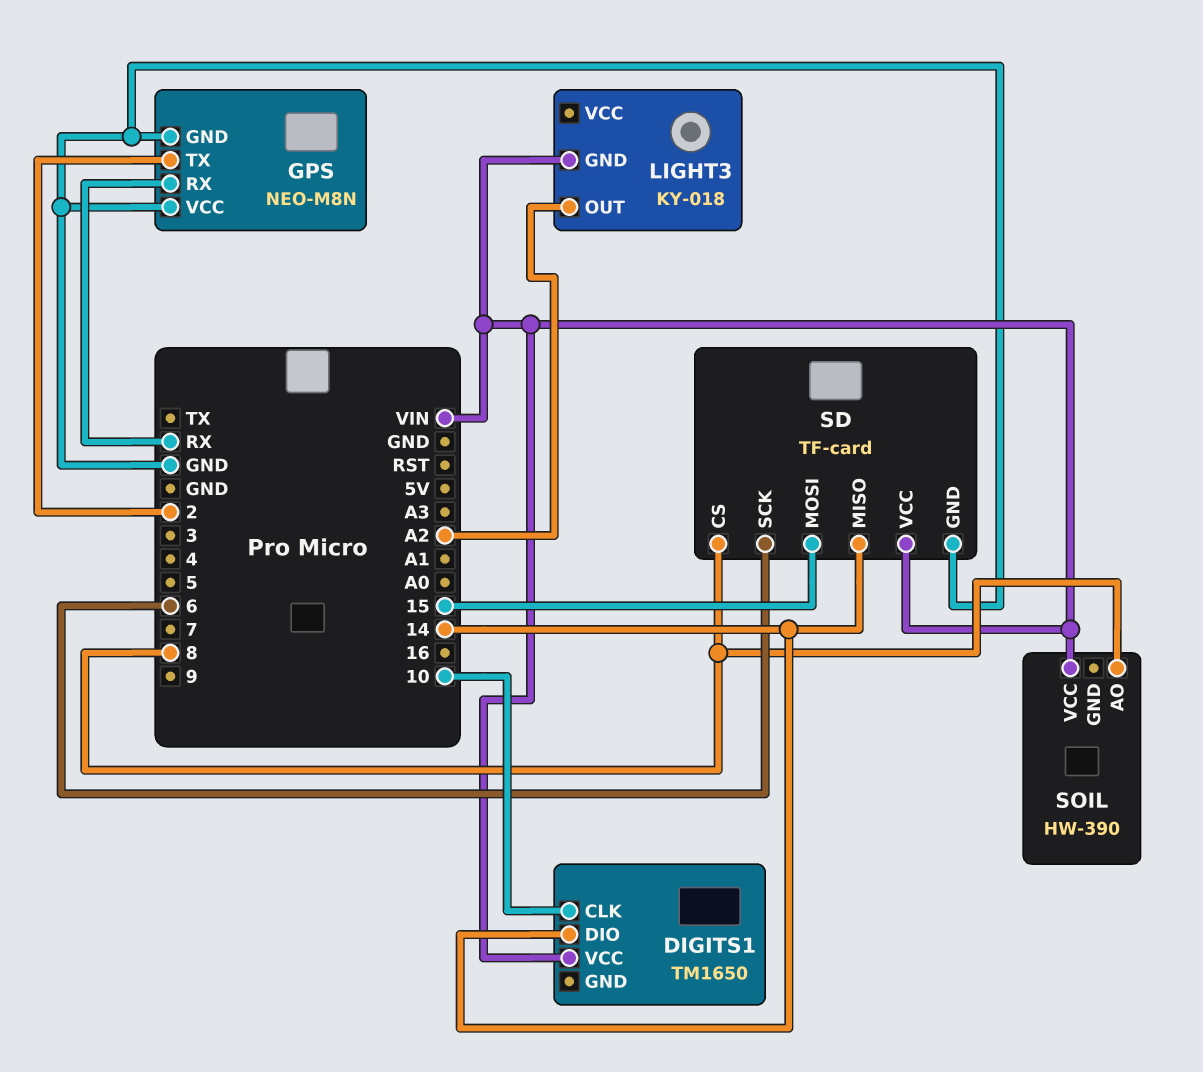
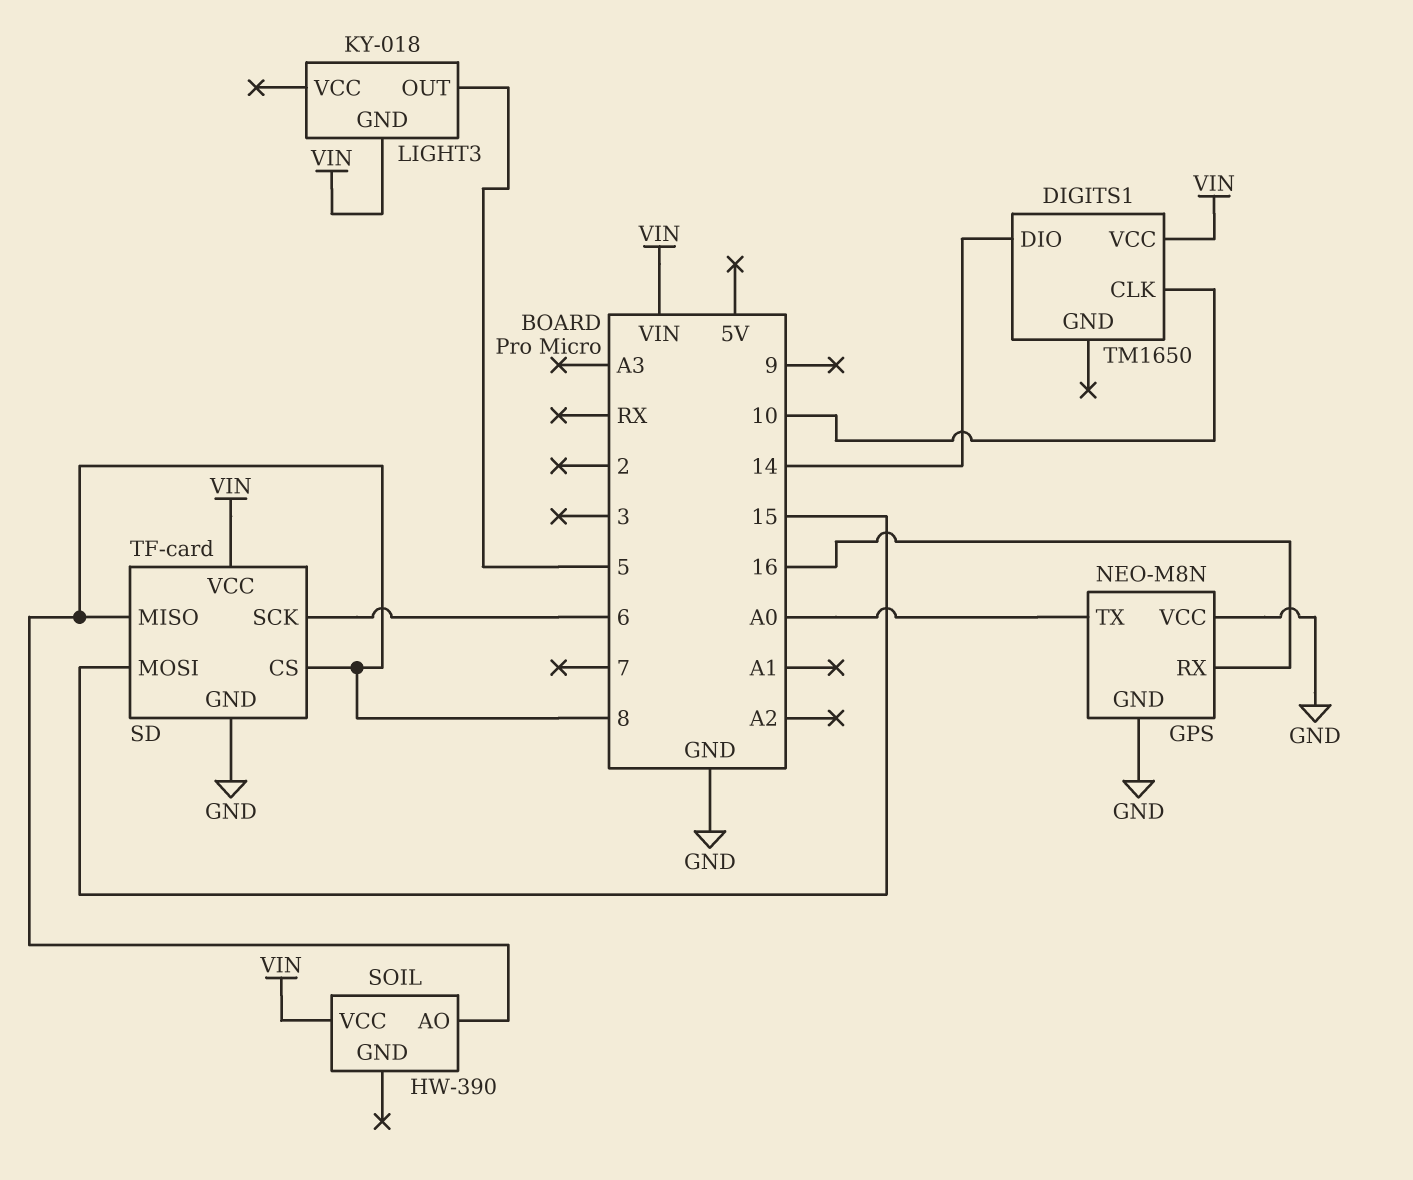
GPS pin RX: RX -> 16
GPS pin TX: 2 -> A0
LIGHT3 pin OUT: A2 -> 5
SD pin MISO: 14 -> 8

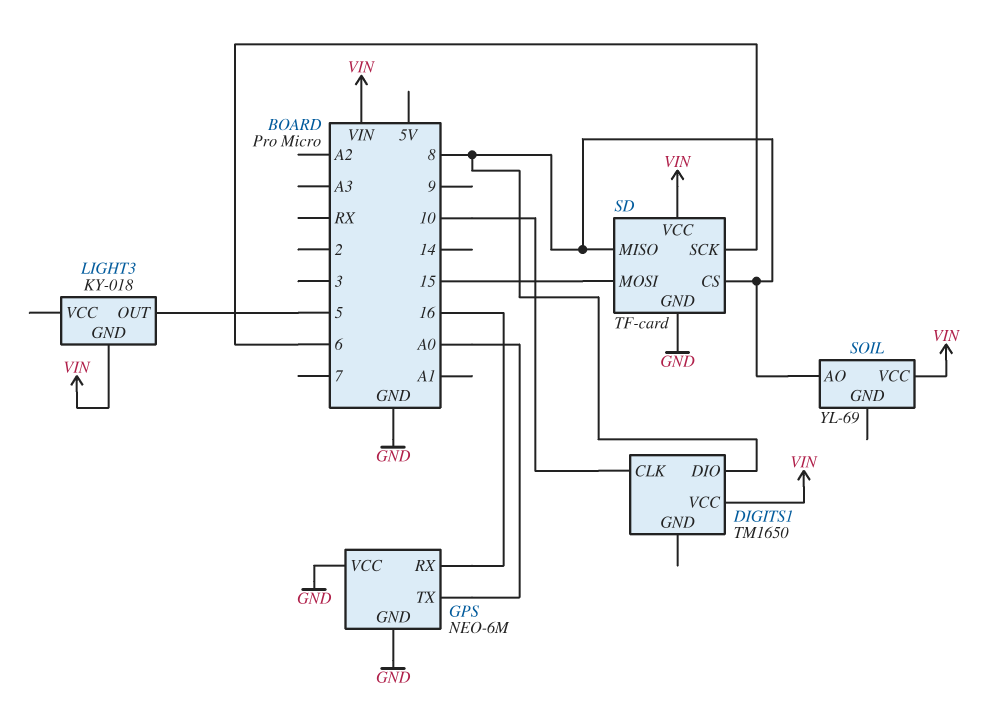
DIGITS1 pin DIO: 14 -> 8
GPS: NEO-M8N -> NEO-6M
SOIL: HW-390 -> YL-69

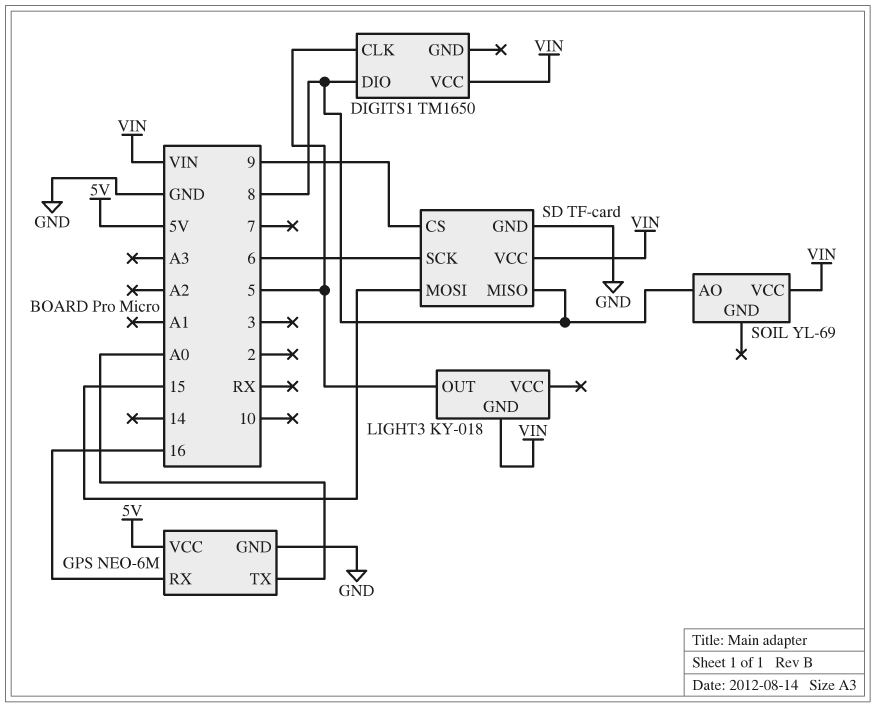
DIGITS1 pin CLK: 10 -> 5
GPS pin VCC: GND -> 5V
SD pin CS: 8 -> 9

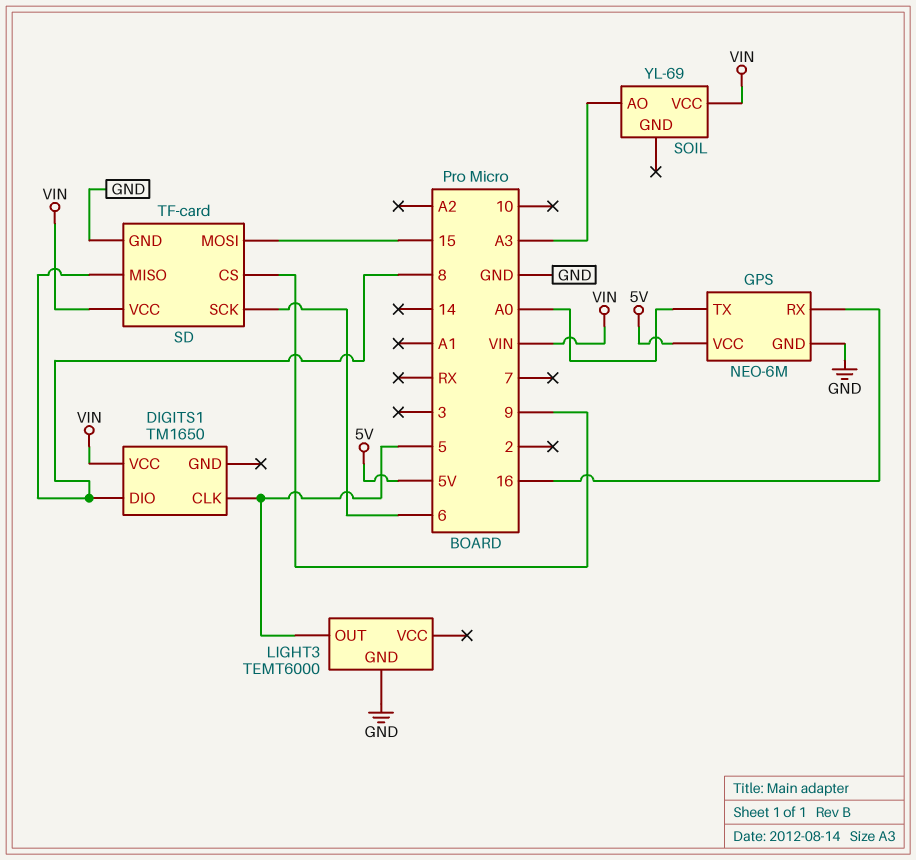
LIGHT3: KY-018 -> TEMT6000
LIGHT3 pin GND: VIN -> GND
SOIL pin AO: 8 -> A3

